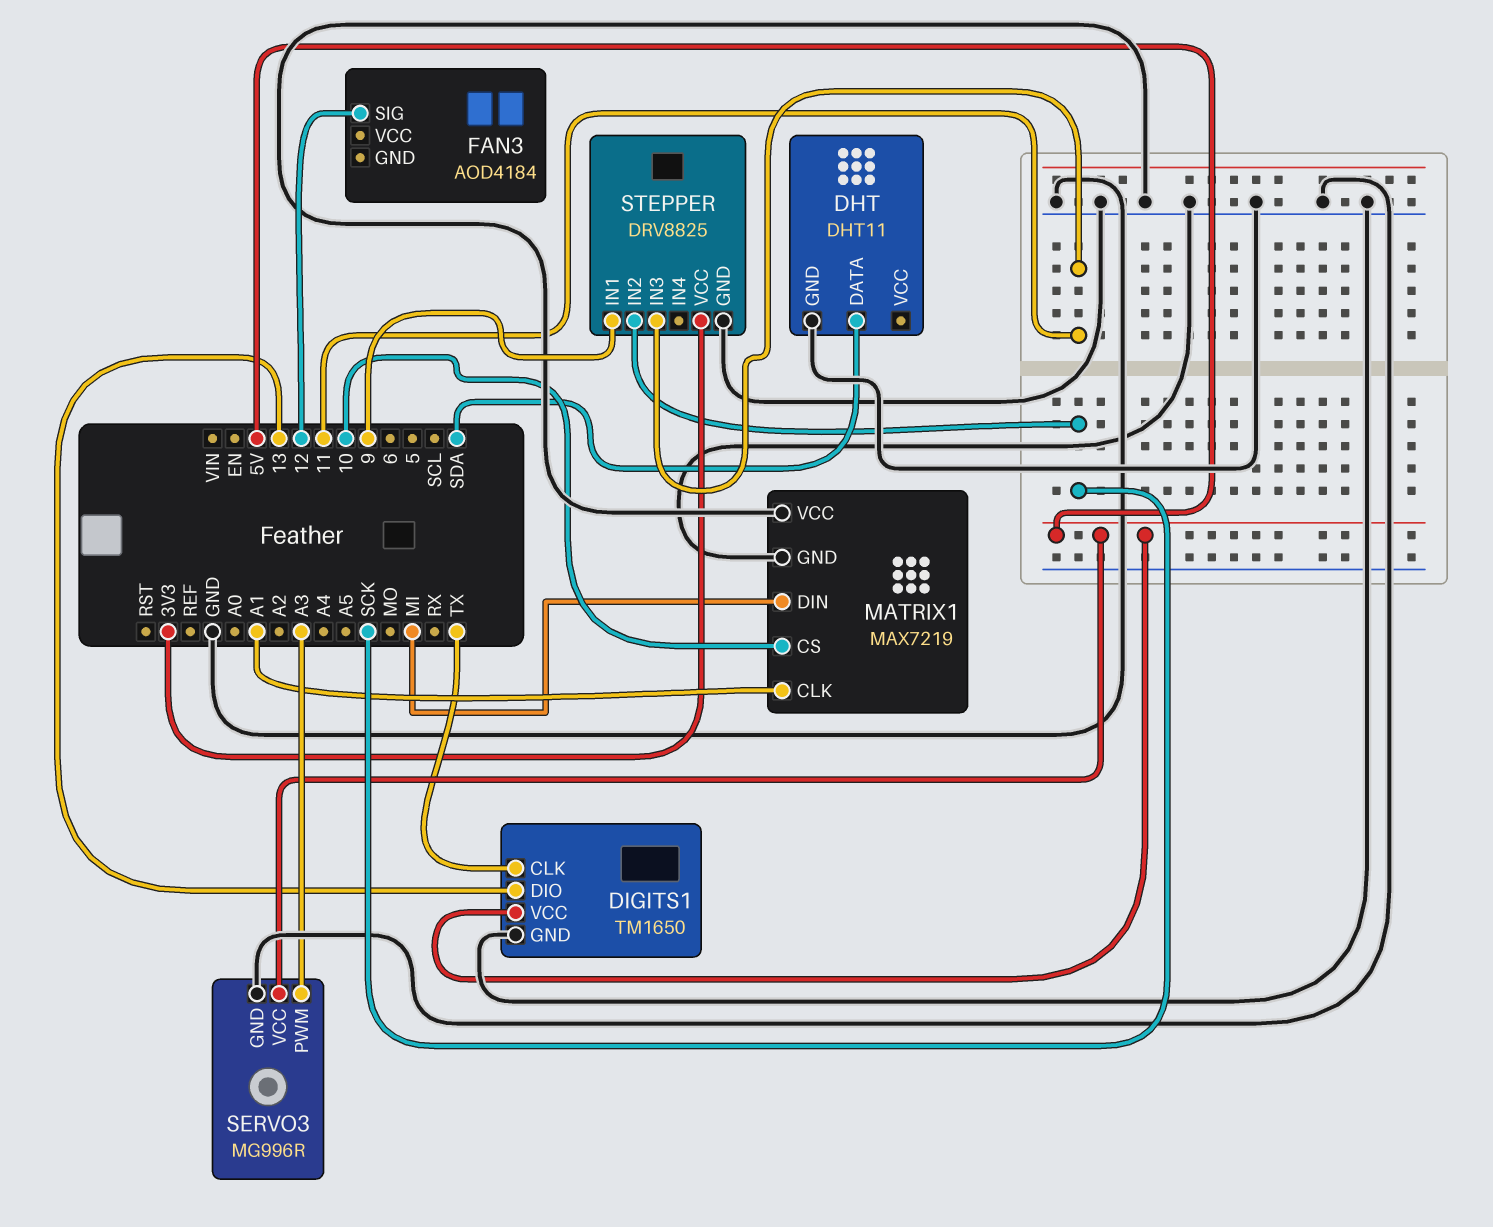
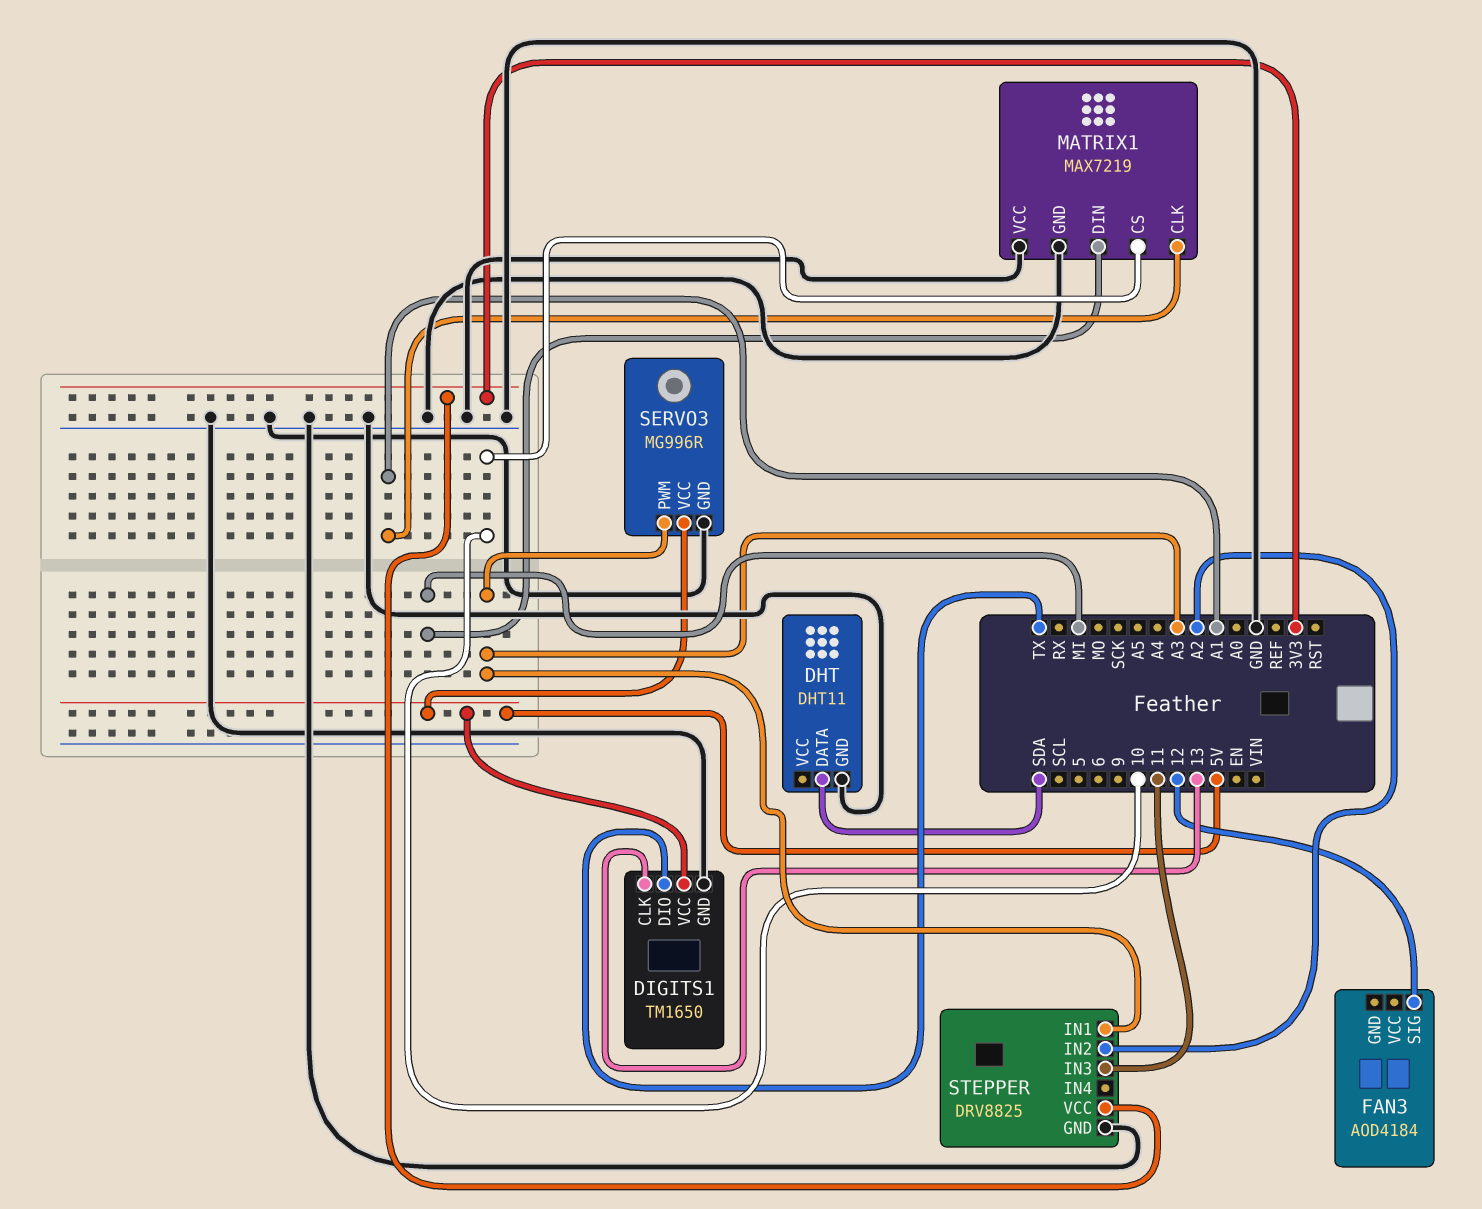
DIGITS1 pin CLK: TX -> 13
DIGITS1 pin DIO: 13 -> TX
STEPPER pin IN1: 9 -> A3
STEPPER pin IN2: SCK -> A2

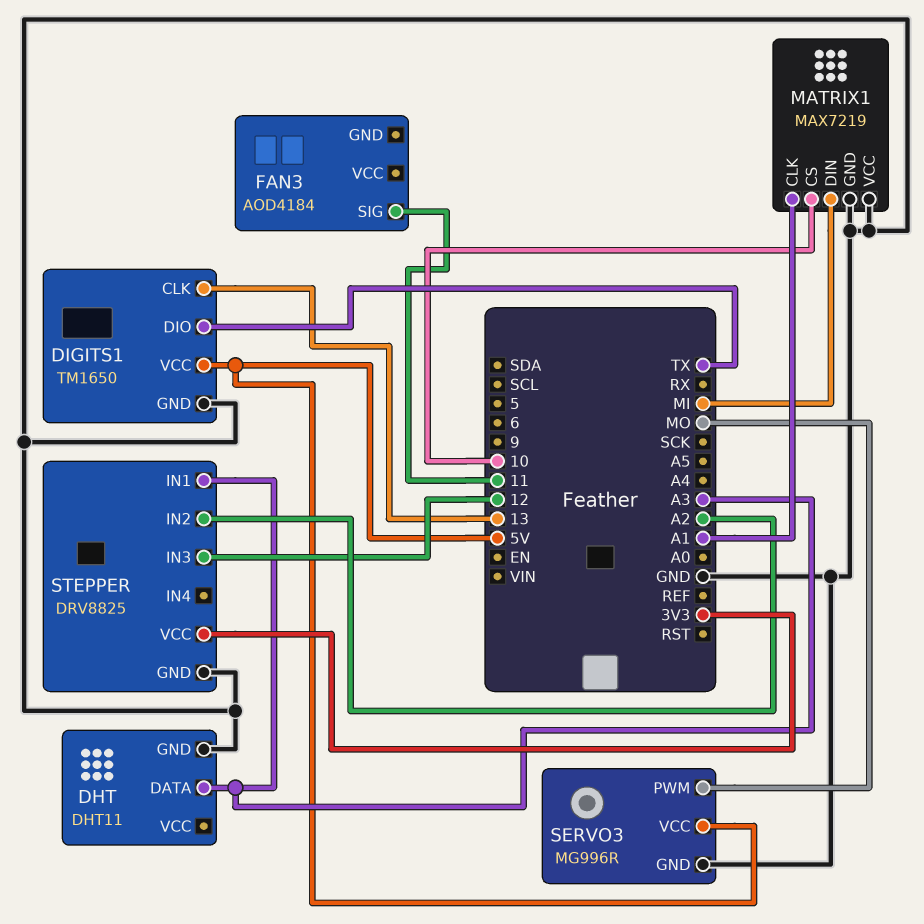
DHT pin DATA: SDA -> A3
FAN3 pin SIG: 12 -> 11
SERVO3 pin PWM: A3 -> MO
STEPPER pin IN3: 11 -> 12

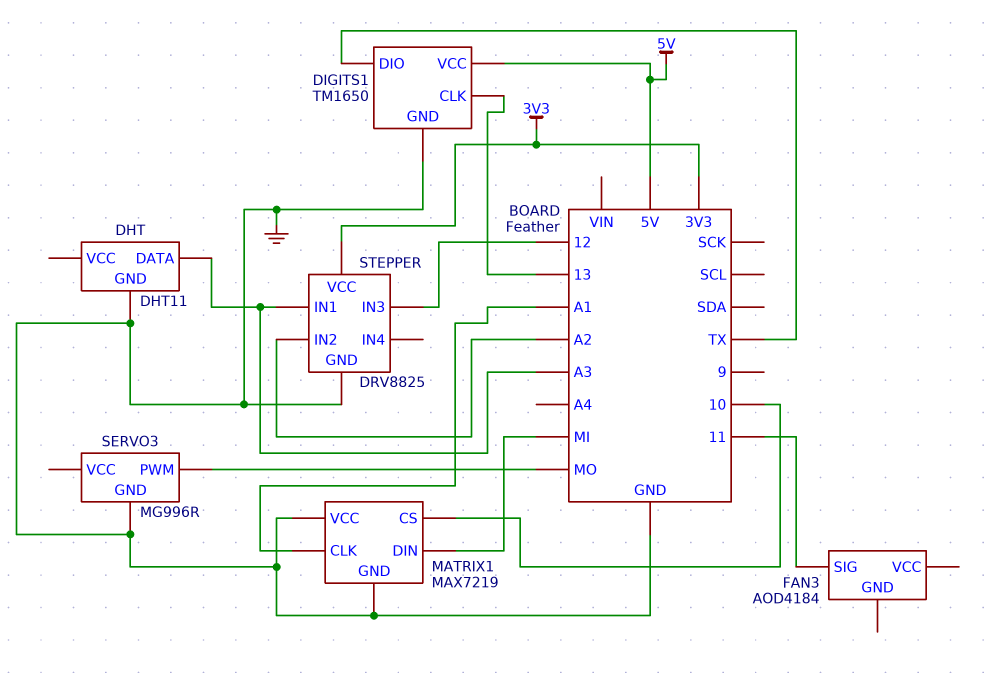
SERVO3 pin VCC: 5V -> none

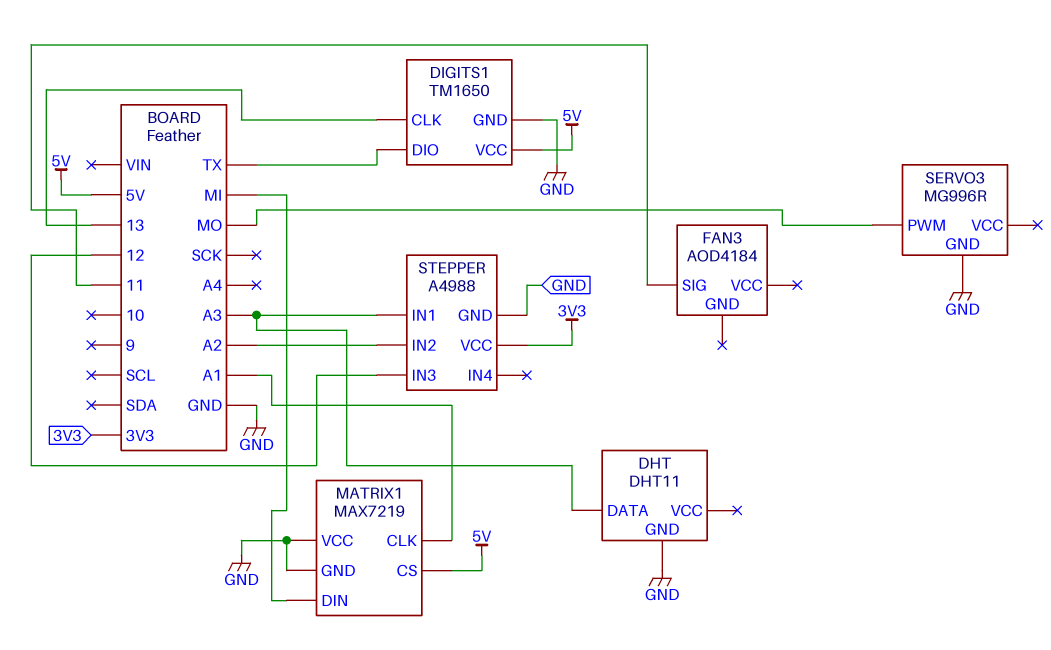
MATRIX1 pin CS: 10 -> 5V
STEPPER: DRV8825 -> A4988

